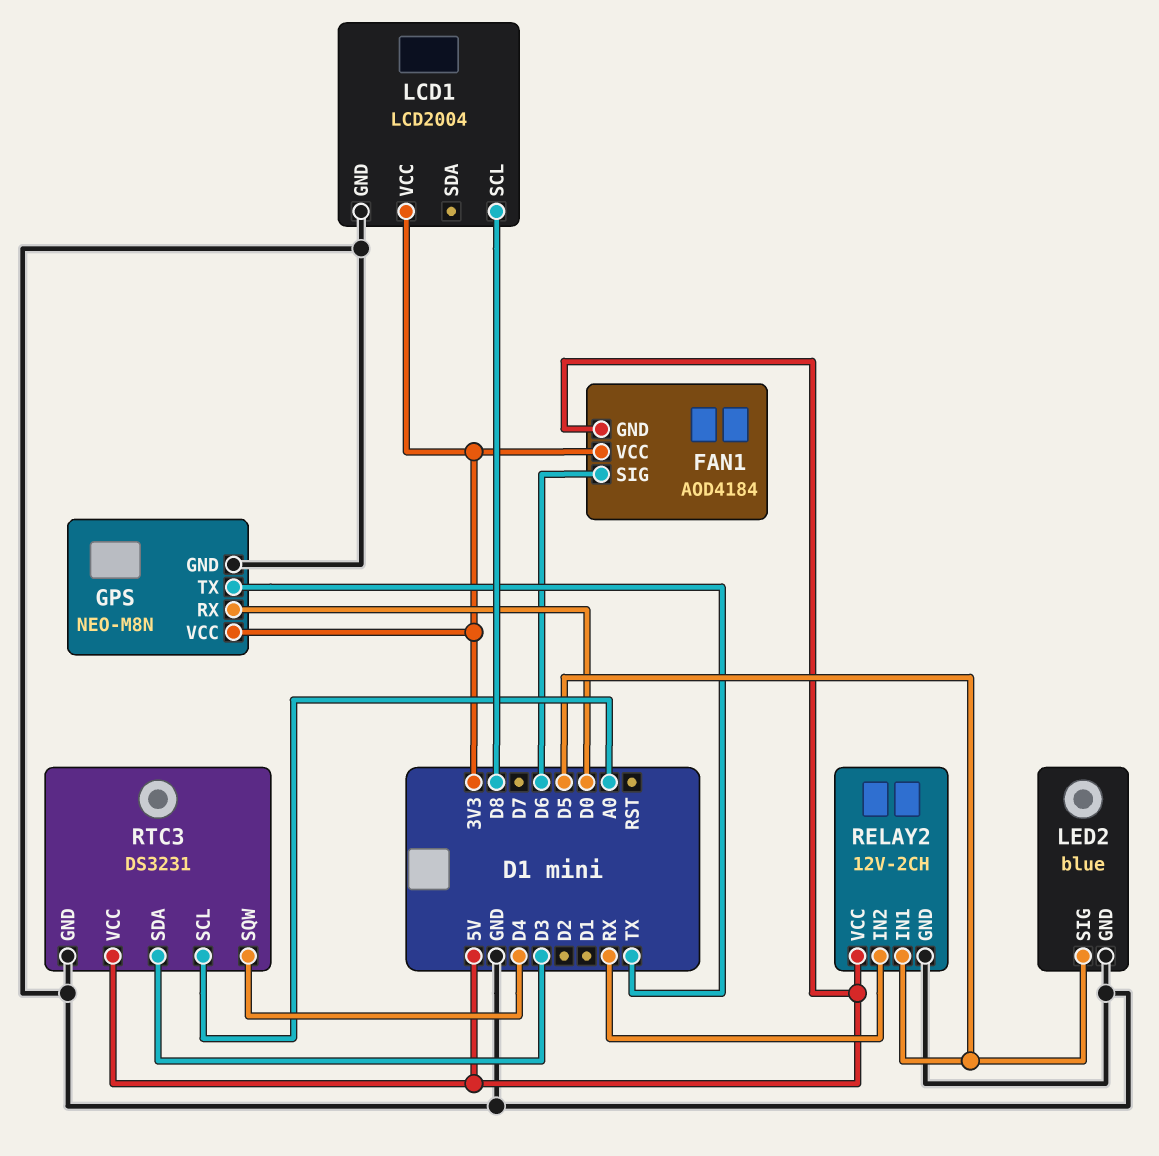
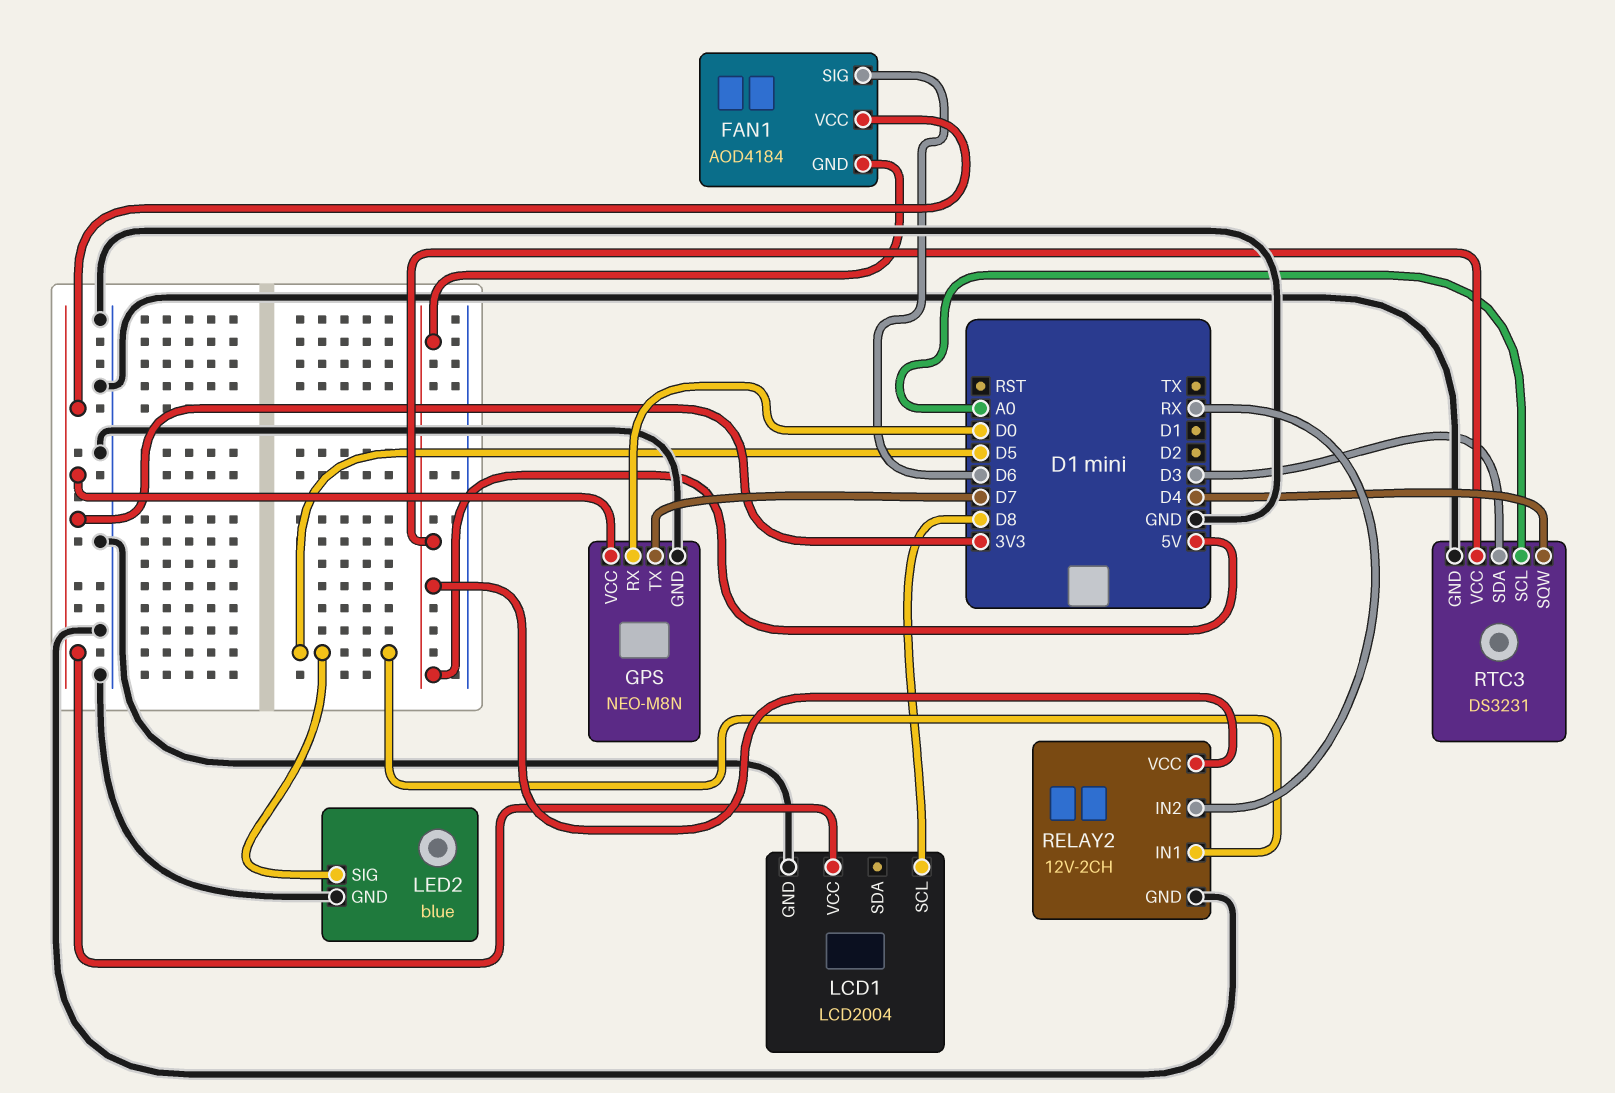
GPS pin TX: TX -> D7

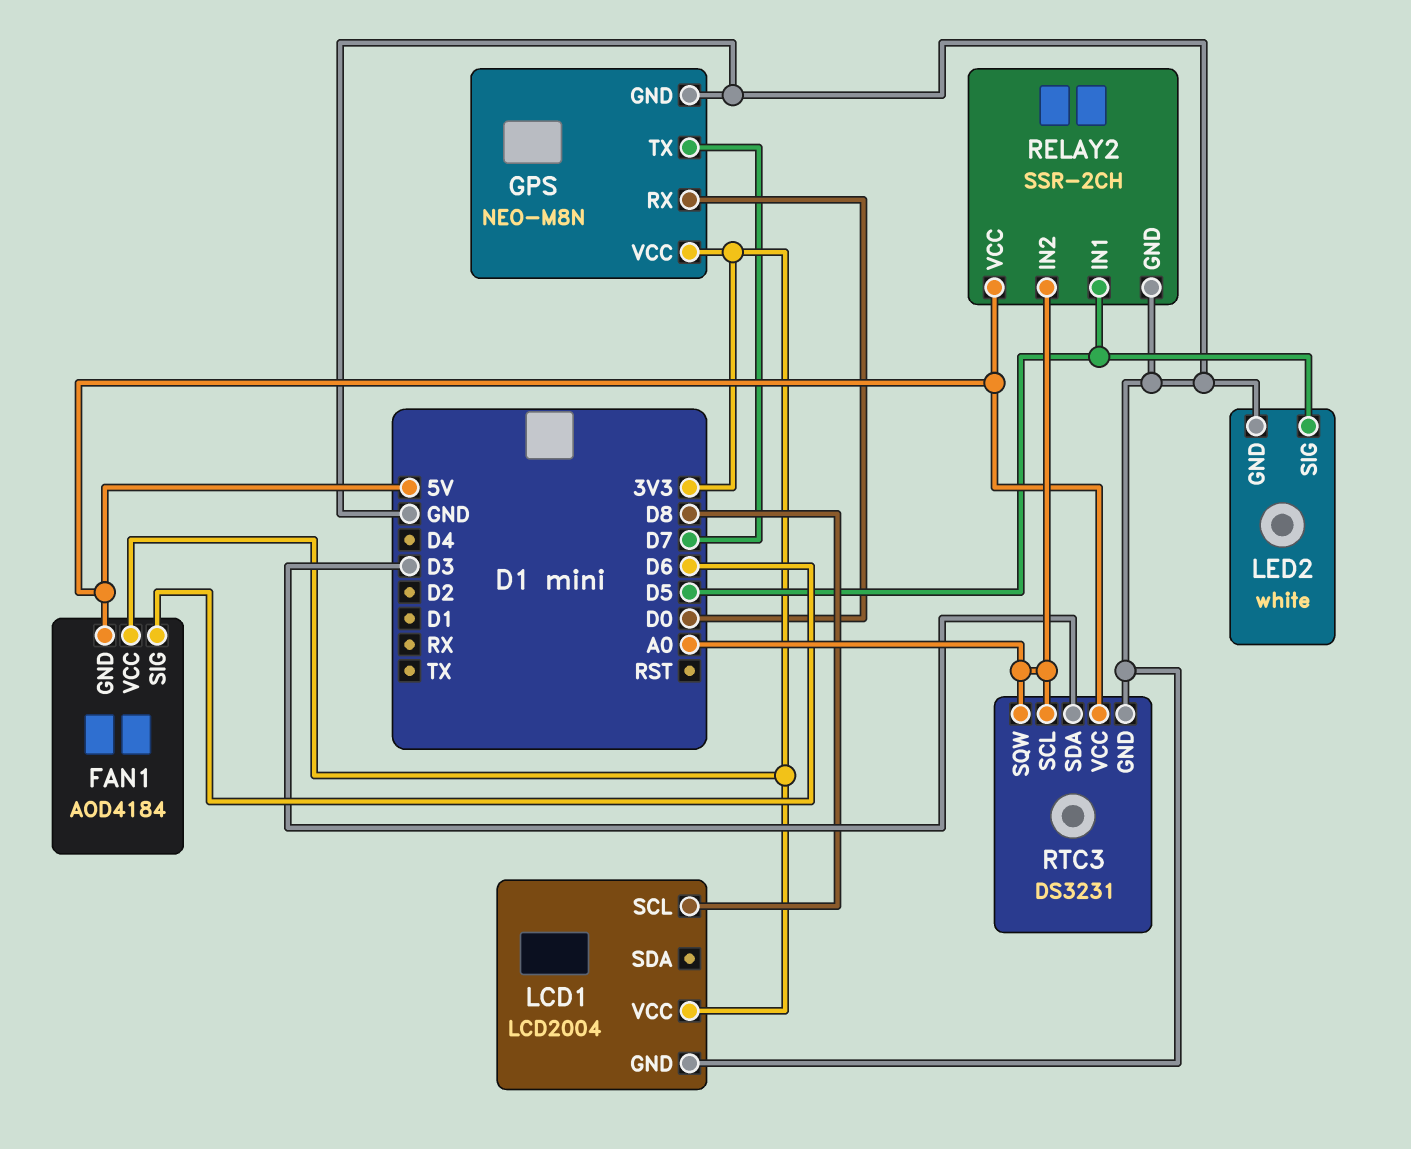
LED2: blue -> white
RELAY2: 12V-2CH -> SSR-2CH
RELAY2 pin IN2: RX -> A0
RTC3 pin SQW: D4 -> A0

